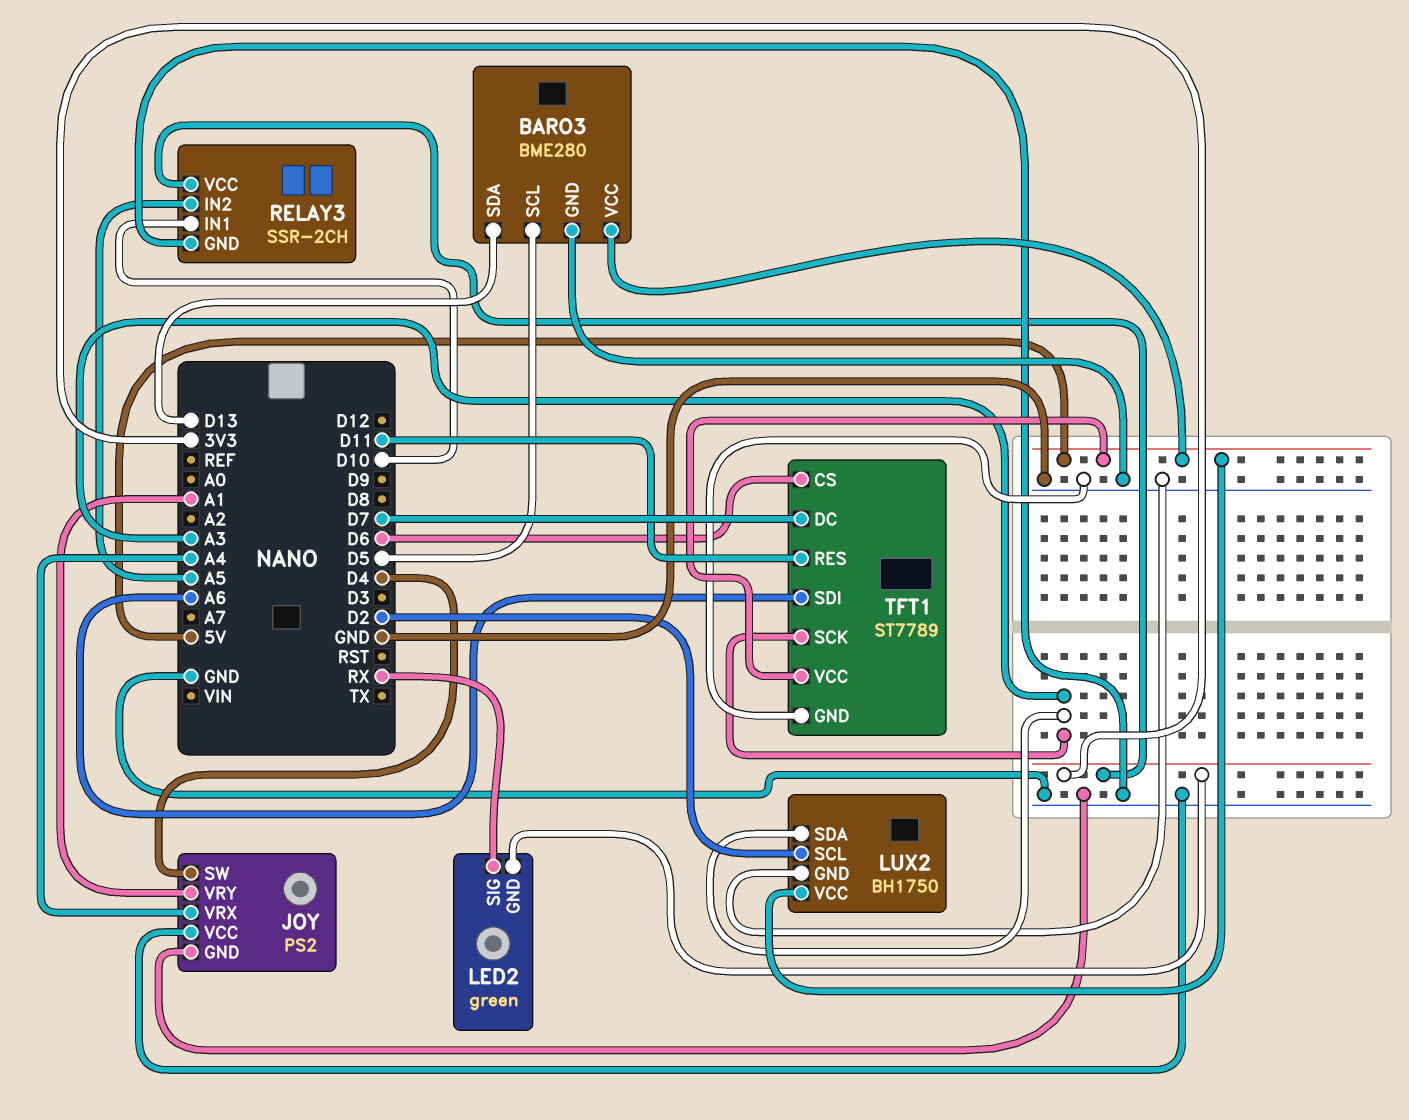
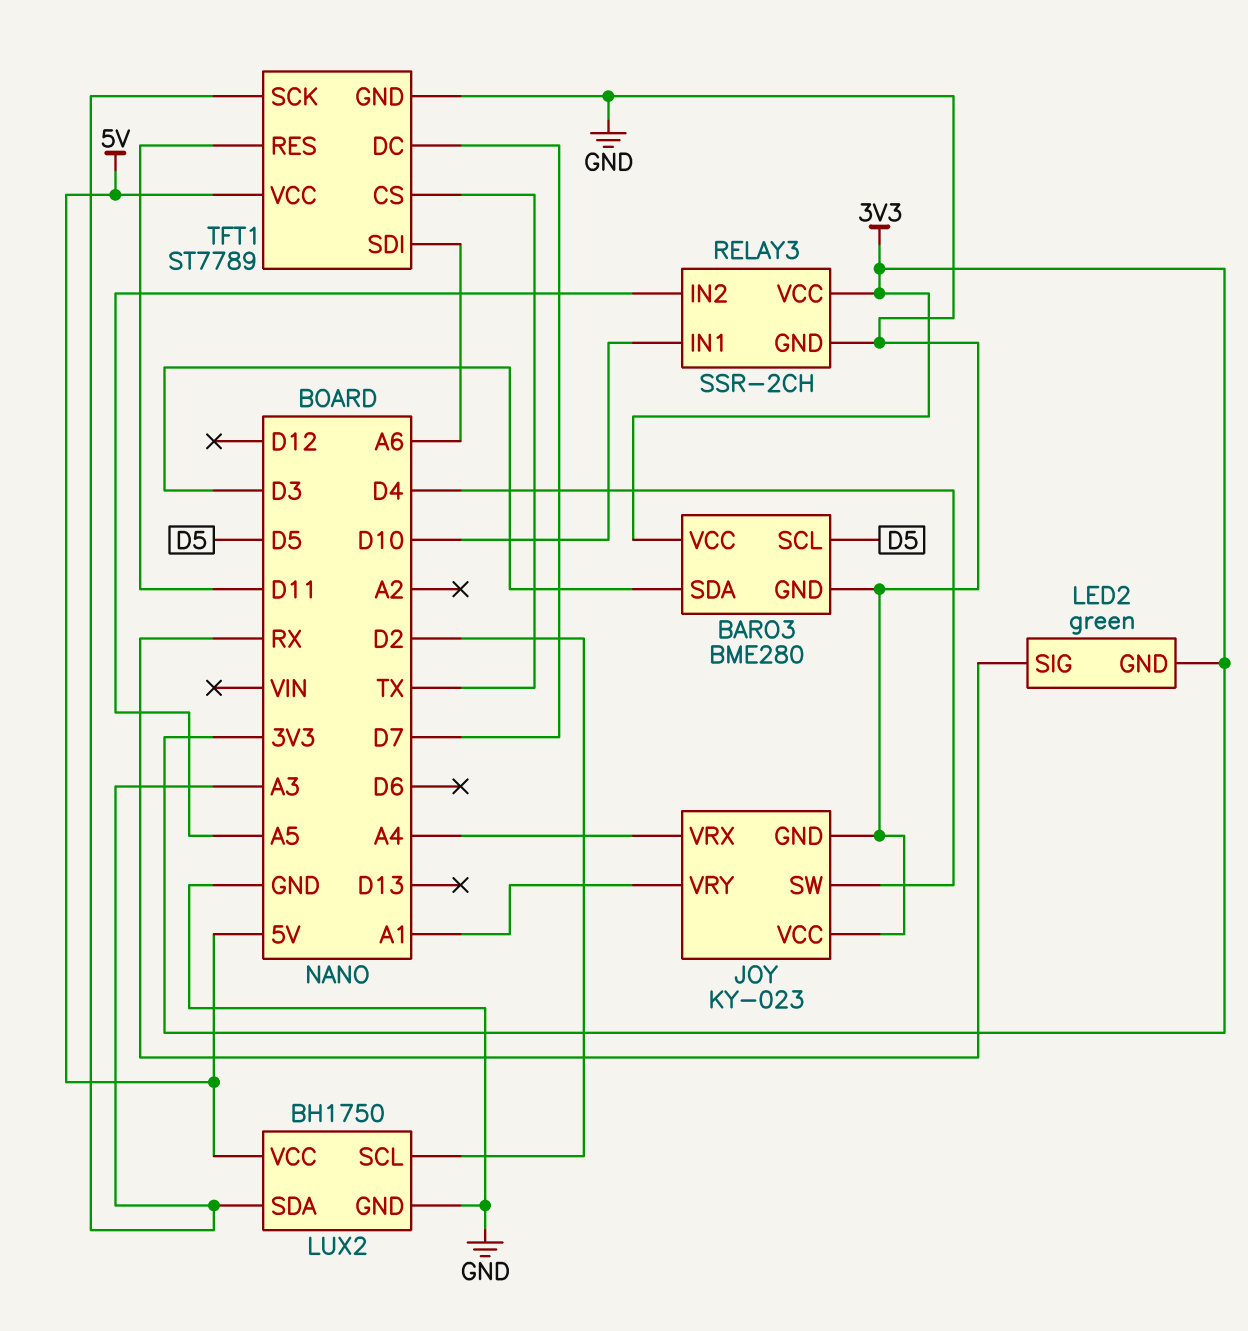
BARO3 pin SDA: D13 -> D3
BARO3 pin VCC: 5V -> 3V3
JOY: PS2 -> KY-023
TFT1 pin CS: D6 -> TX

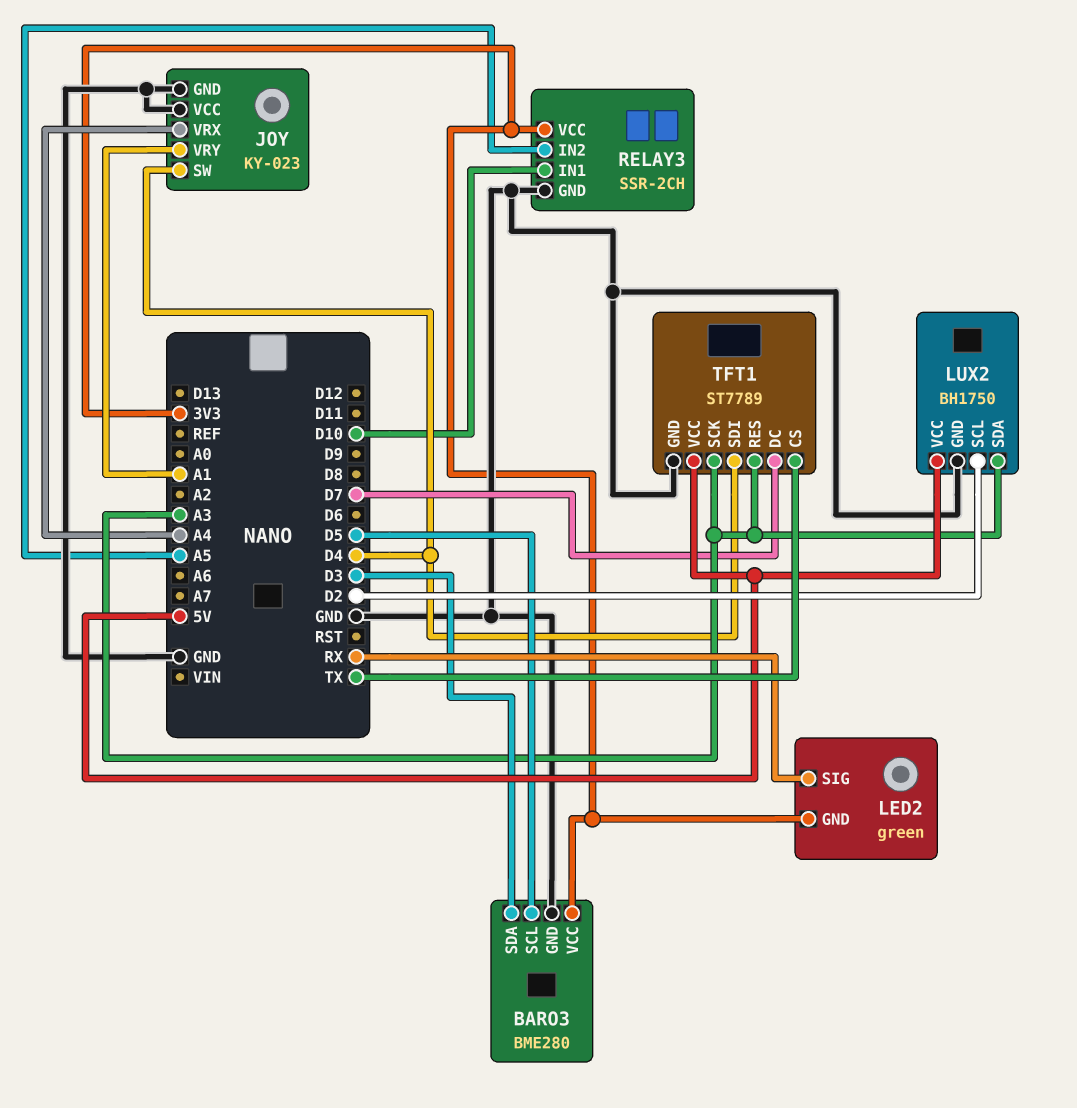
TFT1 pin RES: D11 -> A3
TFT1 pin SDI: A6 -> D4

